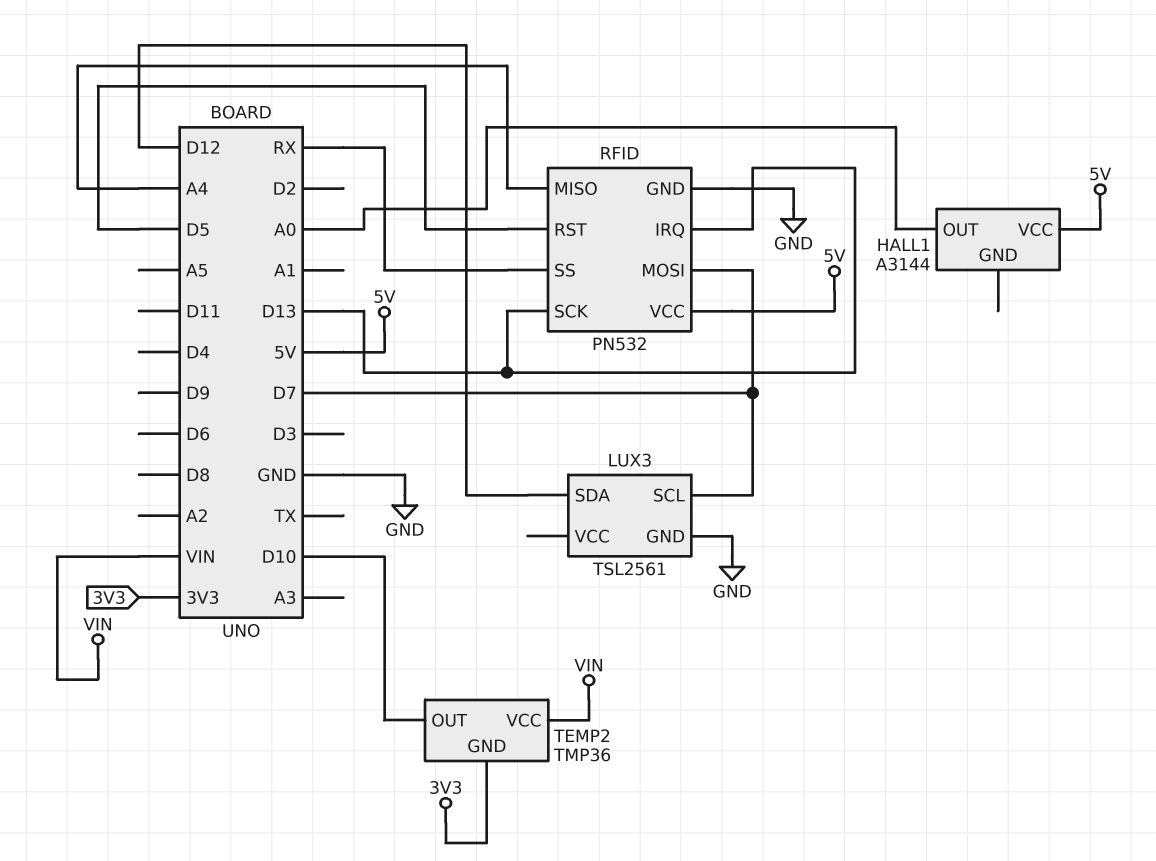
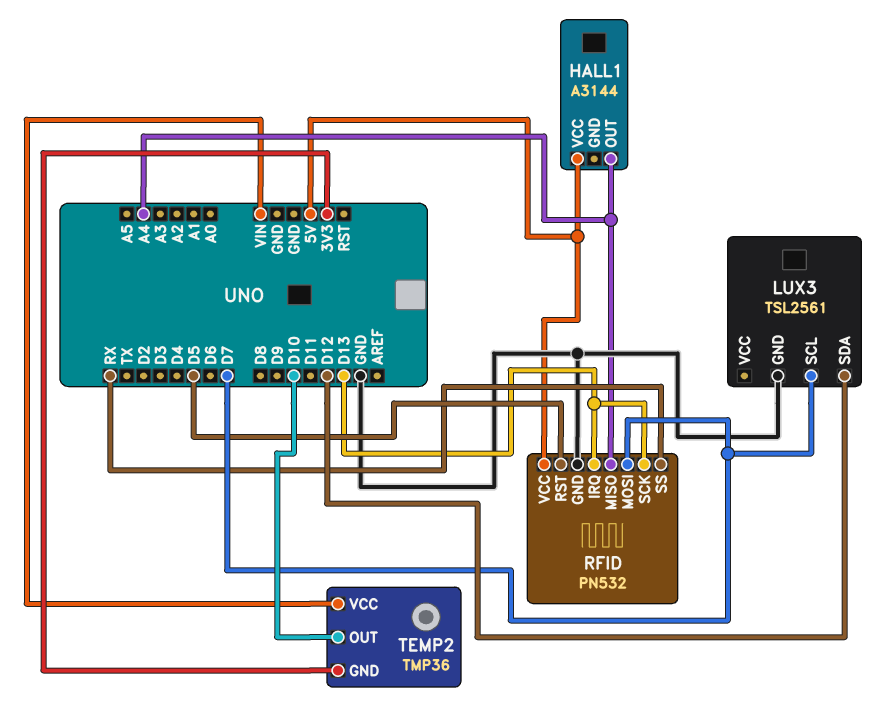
HALL1 pin OUT: A0 -> A4

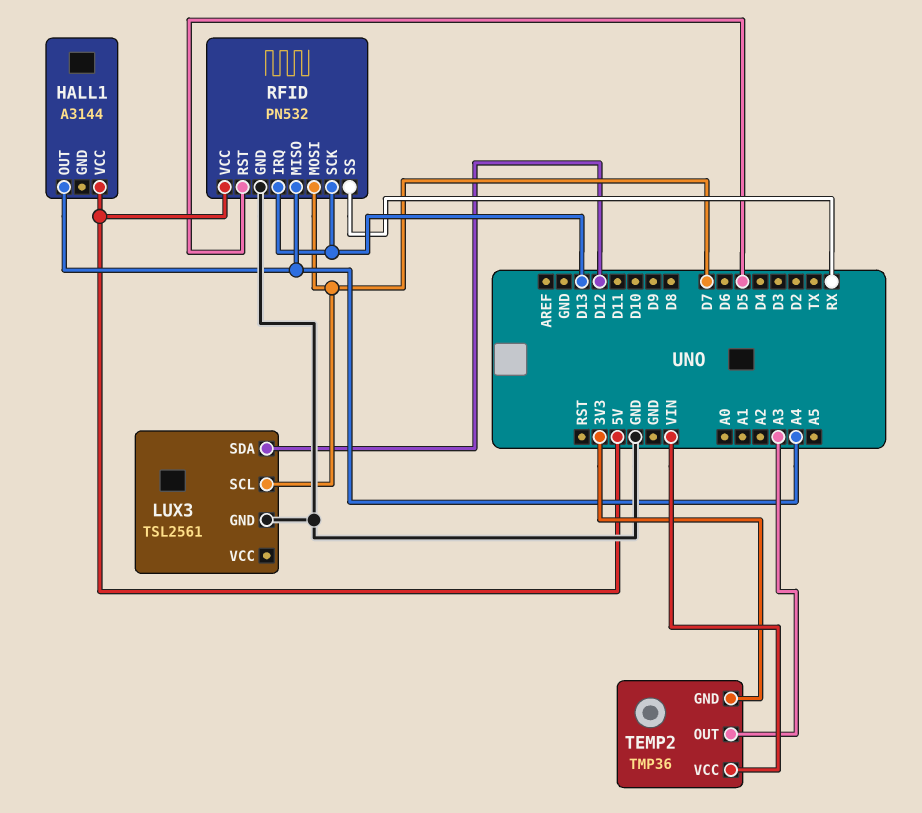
TEMP2 pin OUT: D10 -> A3

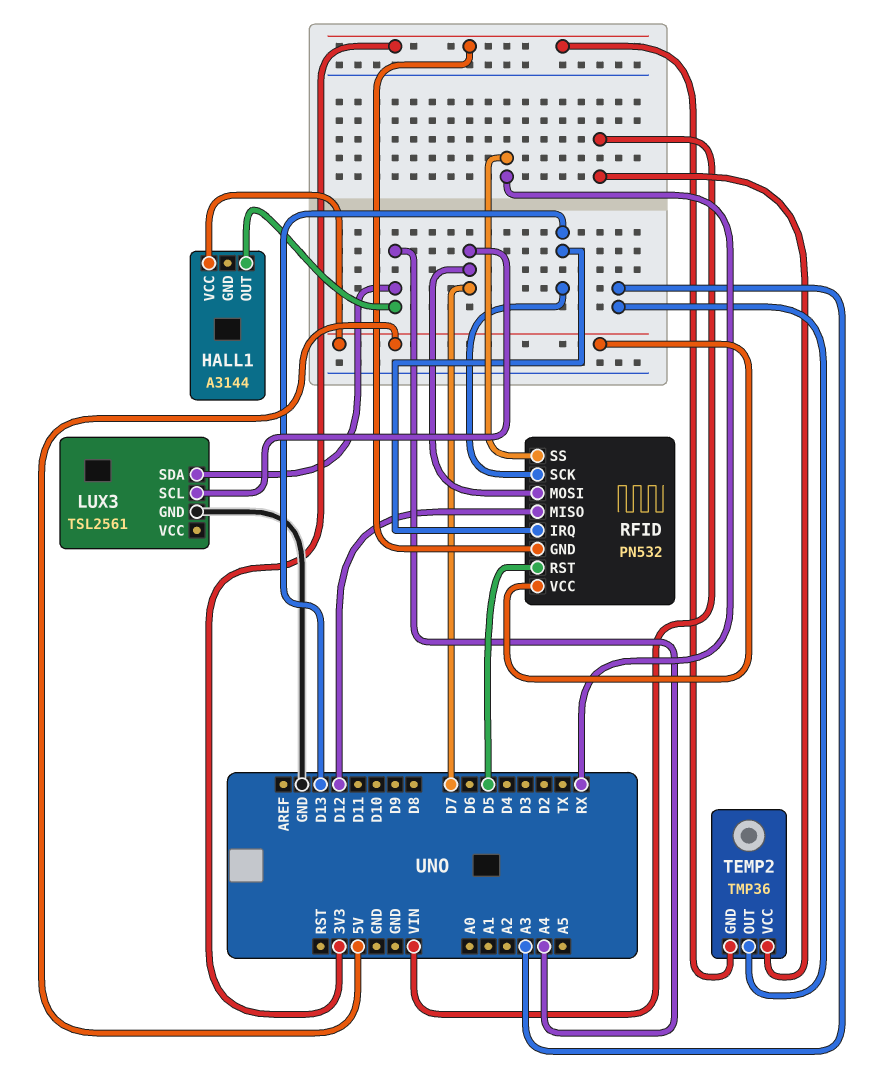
LUX3 pin SDA: D12 -> A4
RFID pin GND: GND -> 3V3
RFID pin MISO: A4 -> D12

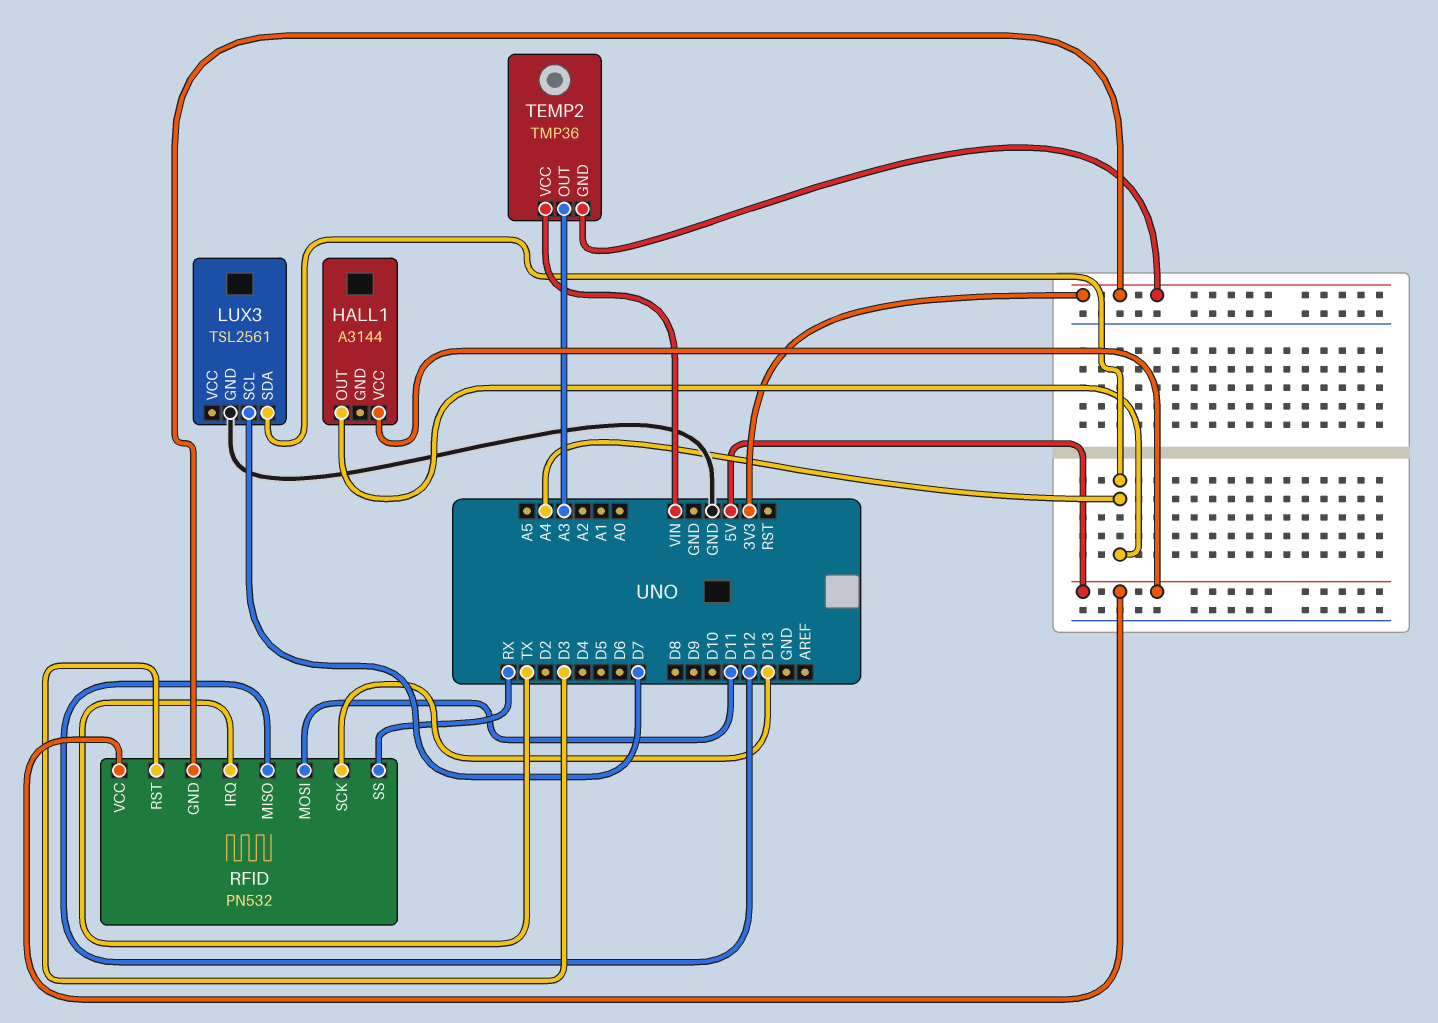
RFID pin IRQ: D13 -> TX
RFID pin MOSI: D7 -> D11
RFID pin RST: D5 -> D3

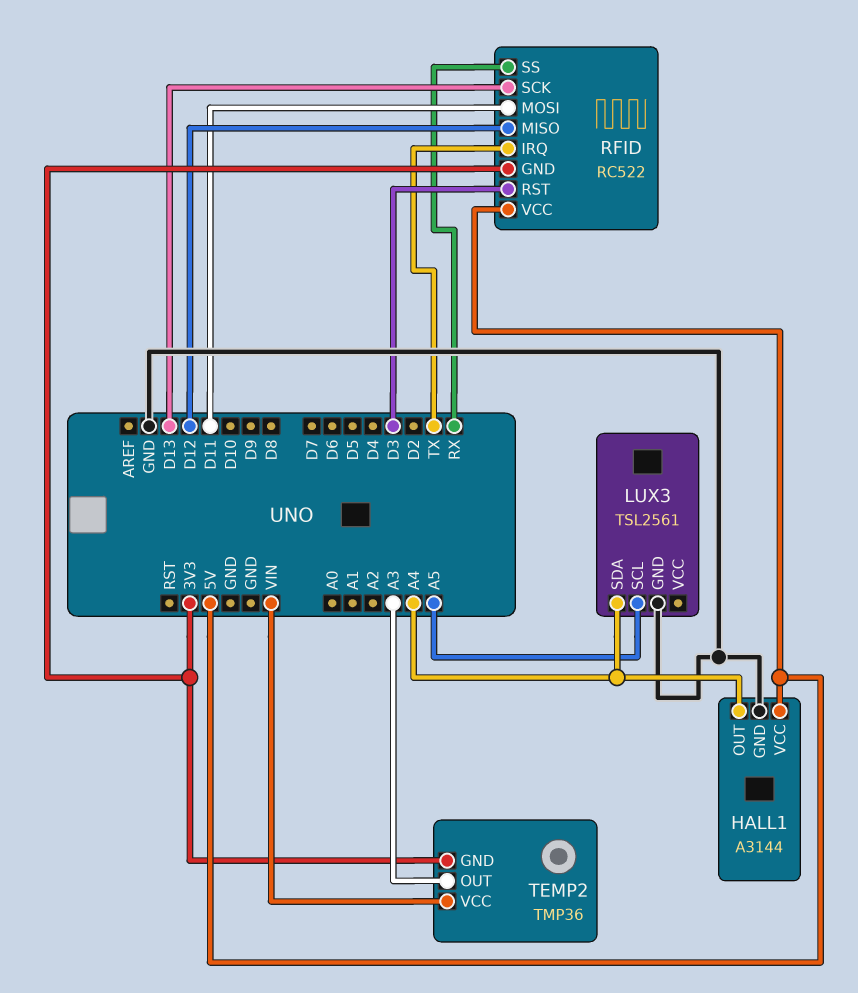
HALL1 pin GND: none -> GND
LUX3 pin SCL: D7 -> A5
RFID: PN532 -> RC522

